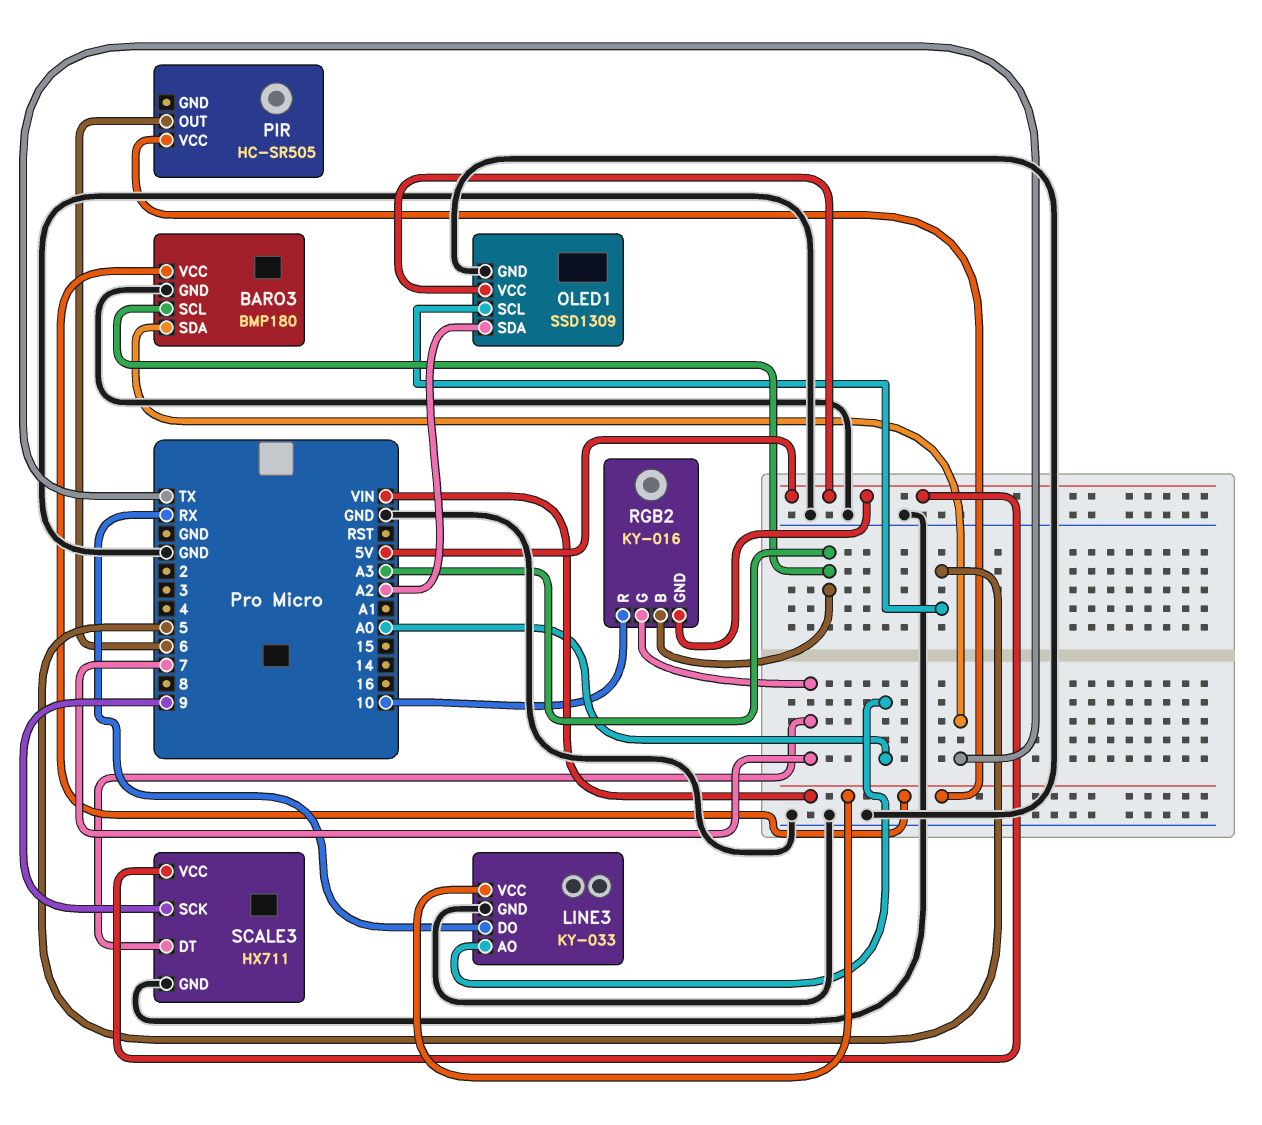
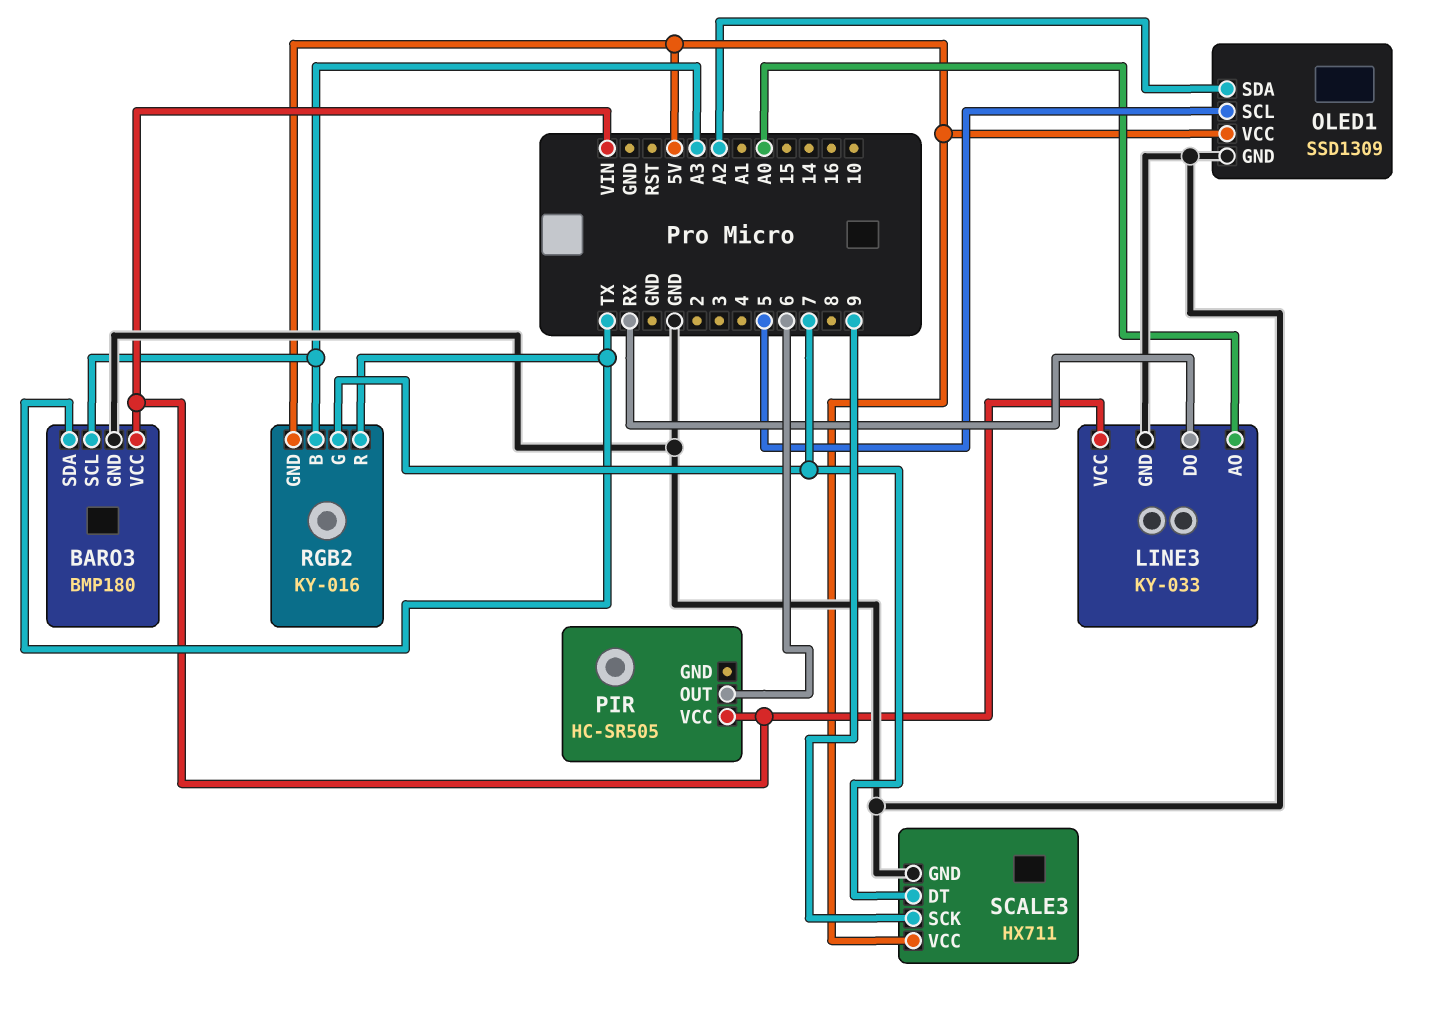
RGB2 pin R: 10 -> TX

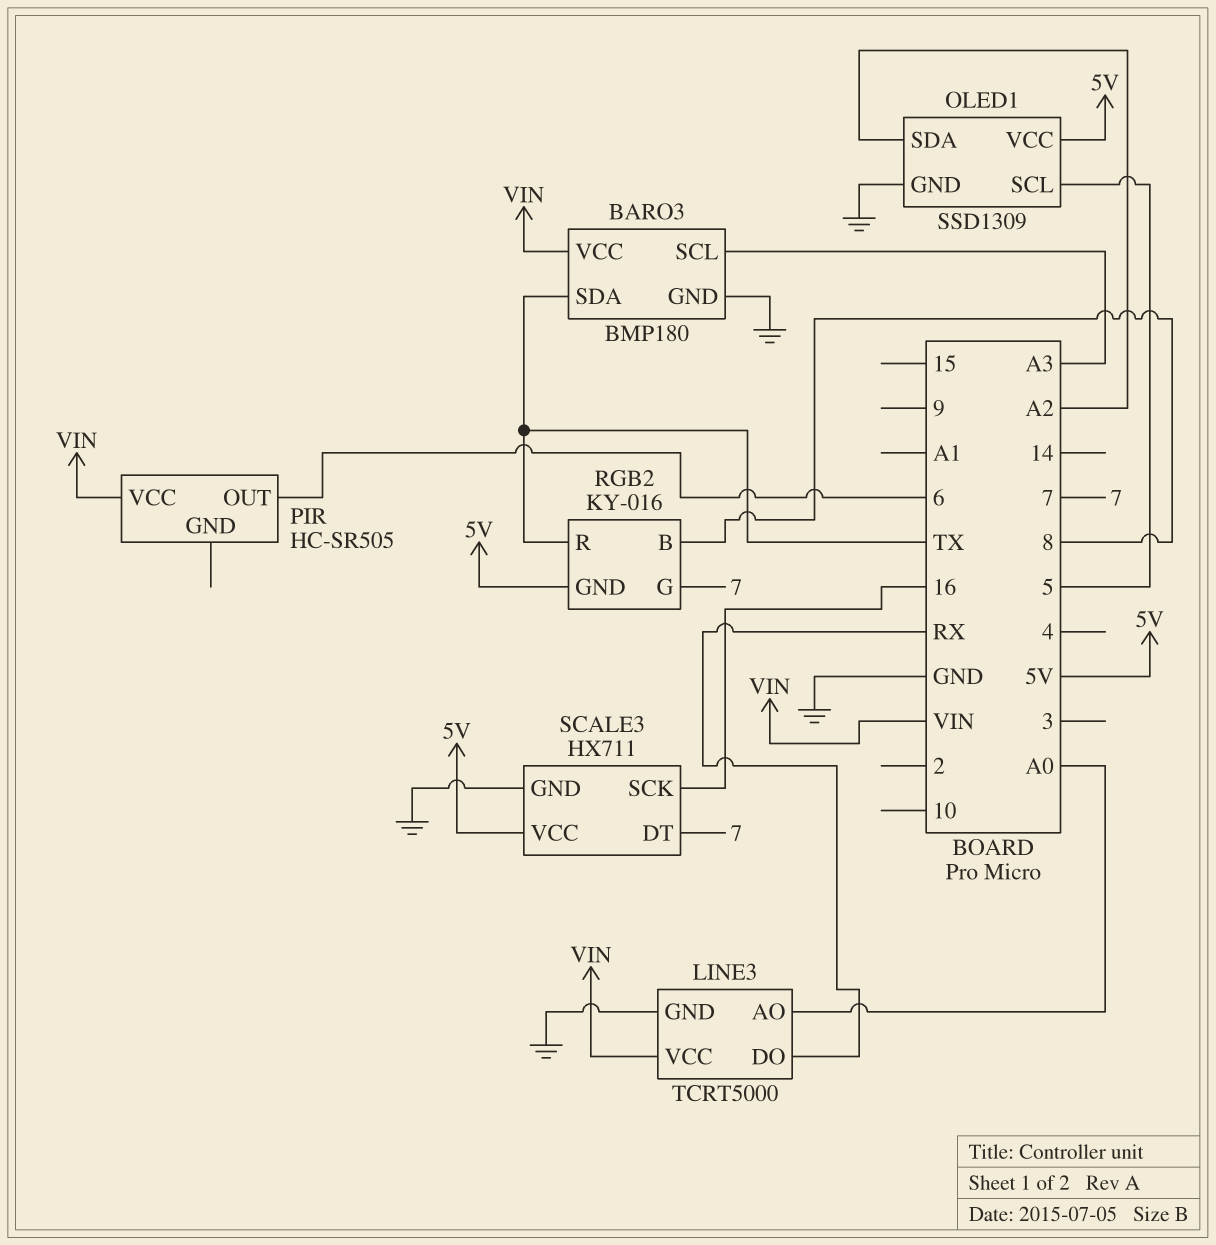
LINE3: KY-033 -> TCRT5000
RGB2 pin B: A3 -> 8
SCALE3 pin SCK: 9 -> 16

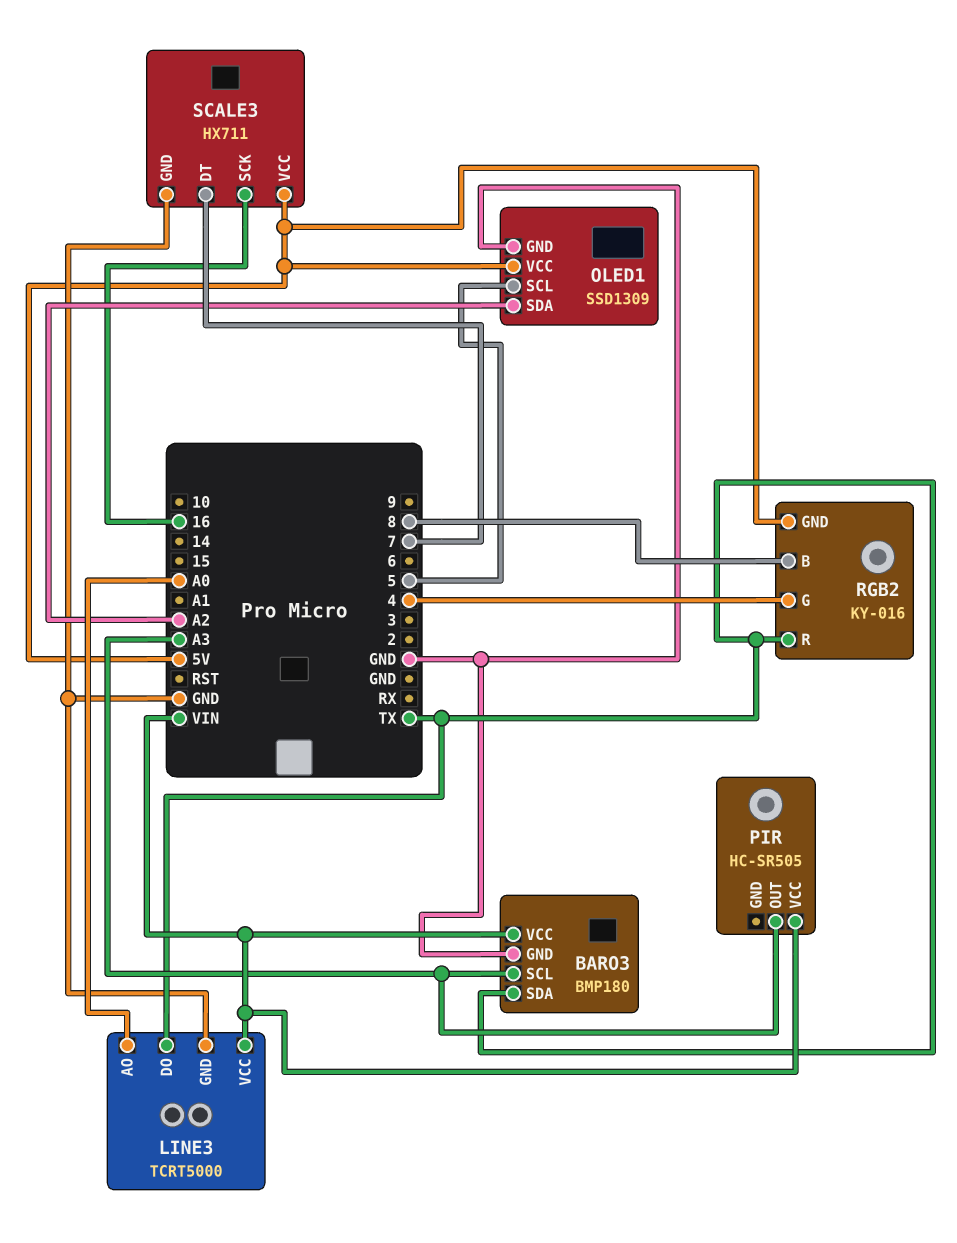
LINE3 pin DO: RX -> TX
PIR pin OUT: 6 -> A3
RGB2 pin G: 7 -> 4

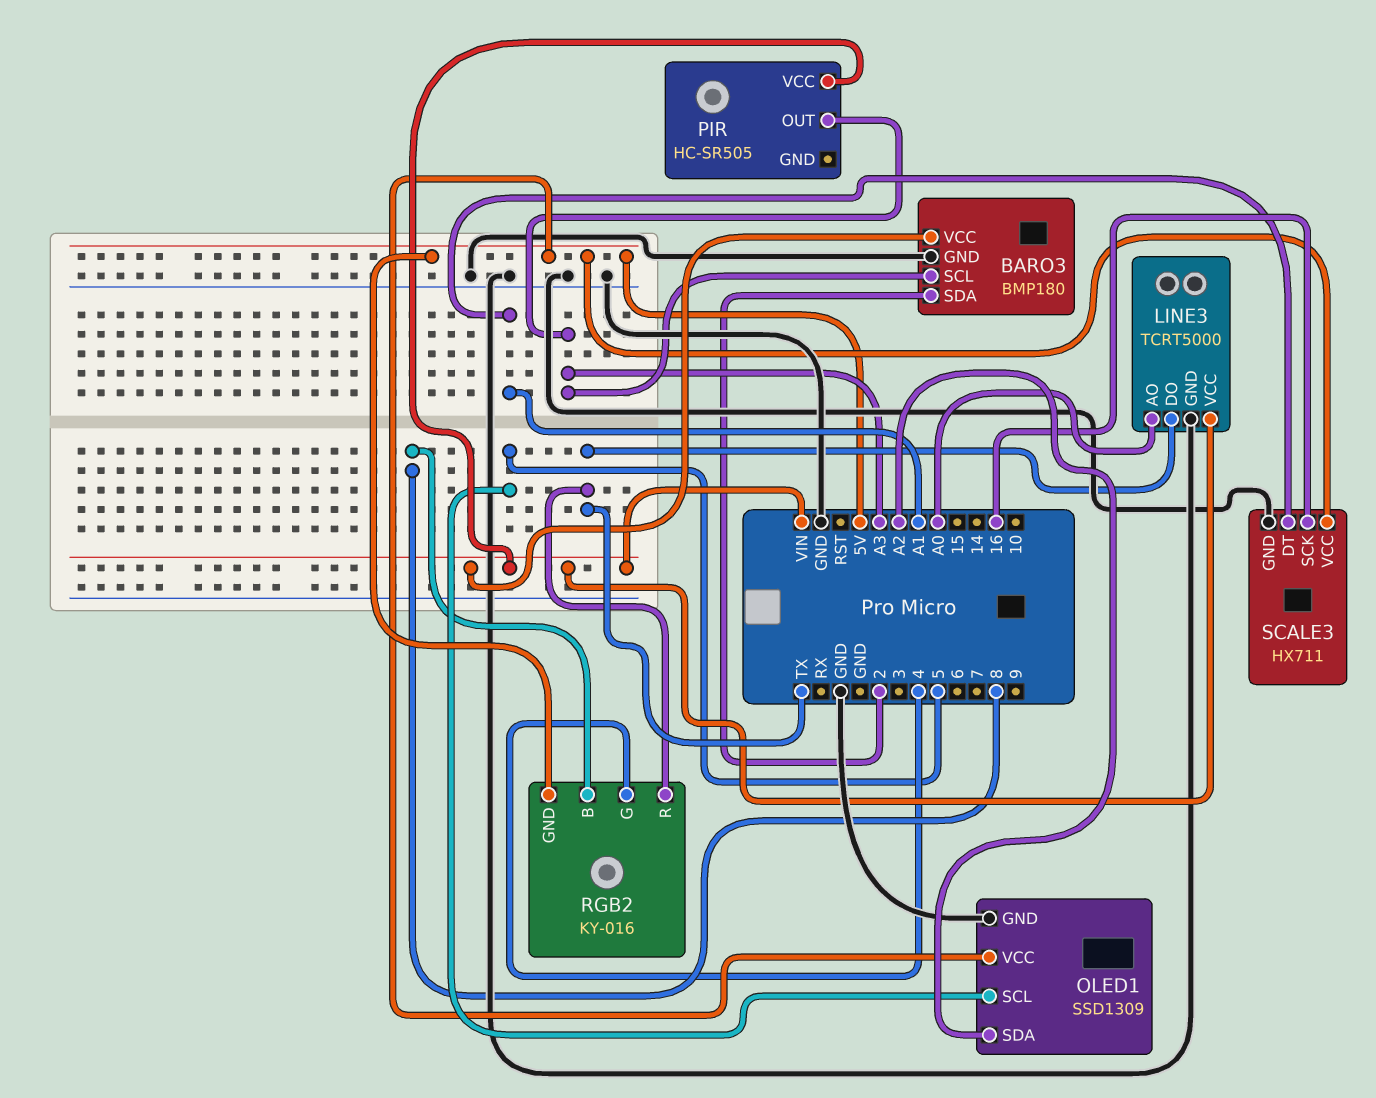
BARO3 pin SDA: TX -> 2
SCALE3 pin DT: 7 -> A1

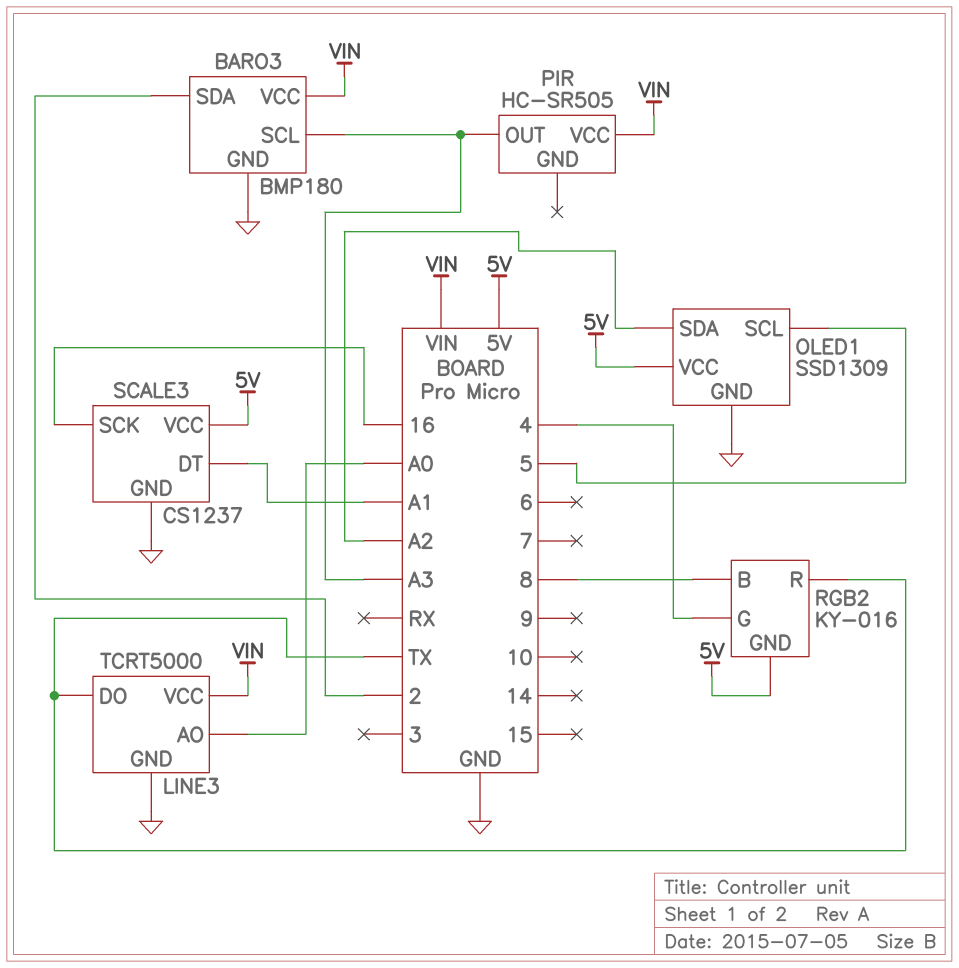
SCALE3: HX711 -> CS1237

